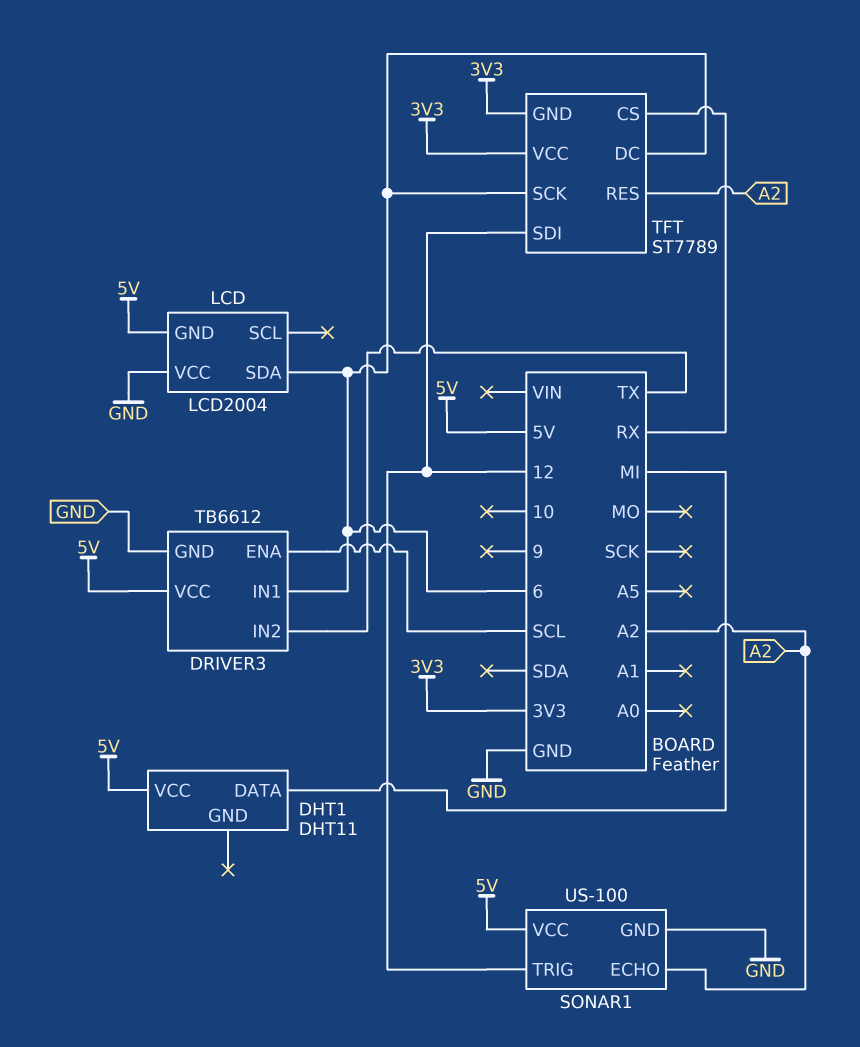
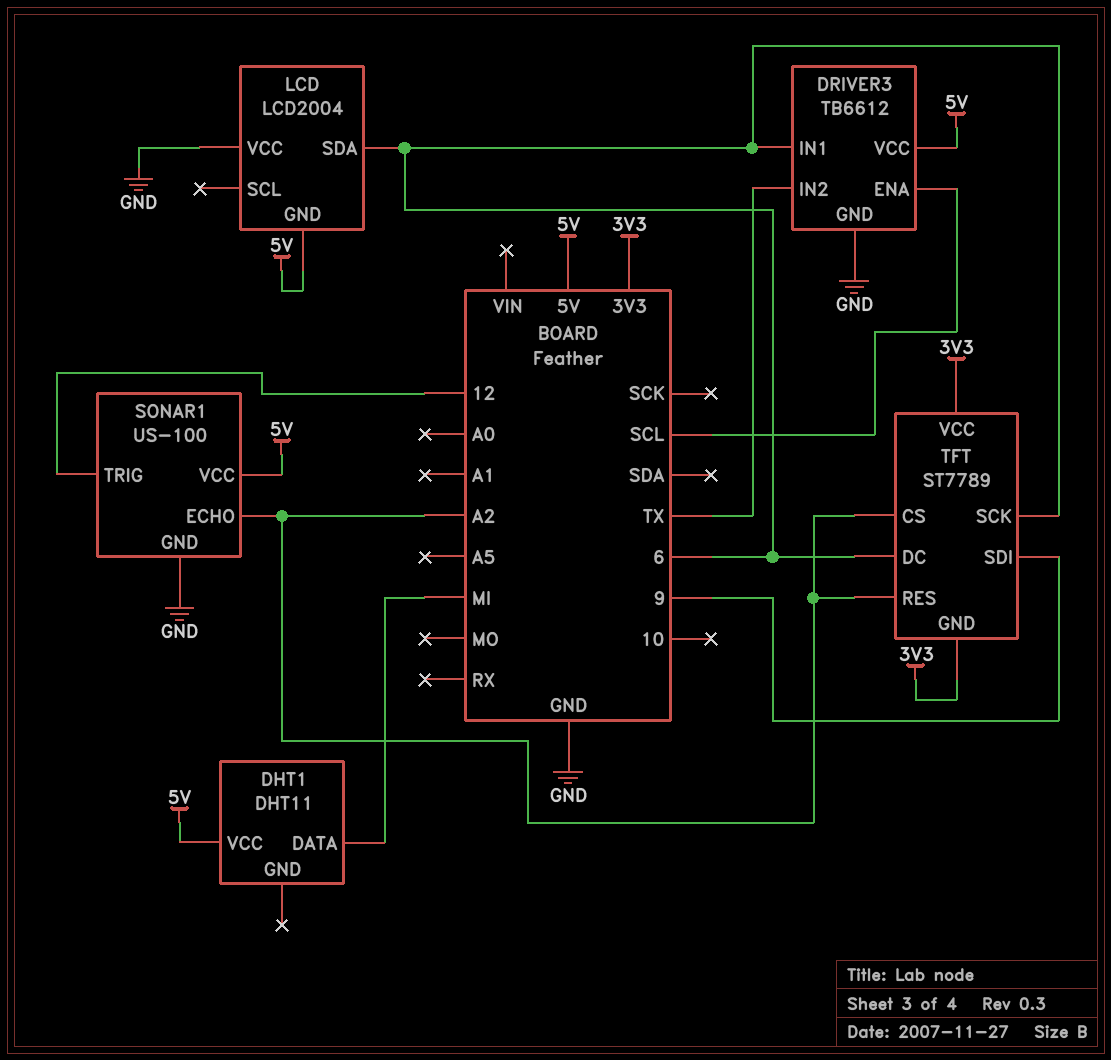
TFT pin CS: RX -> A2
TFT pin SDI: 12 -> 9

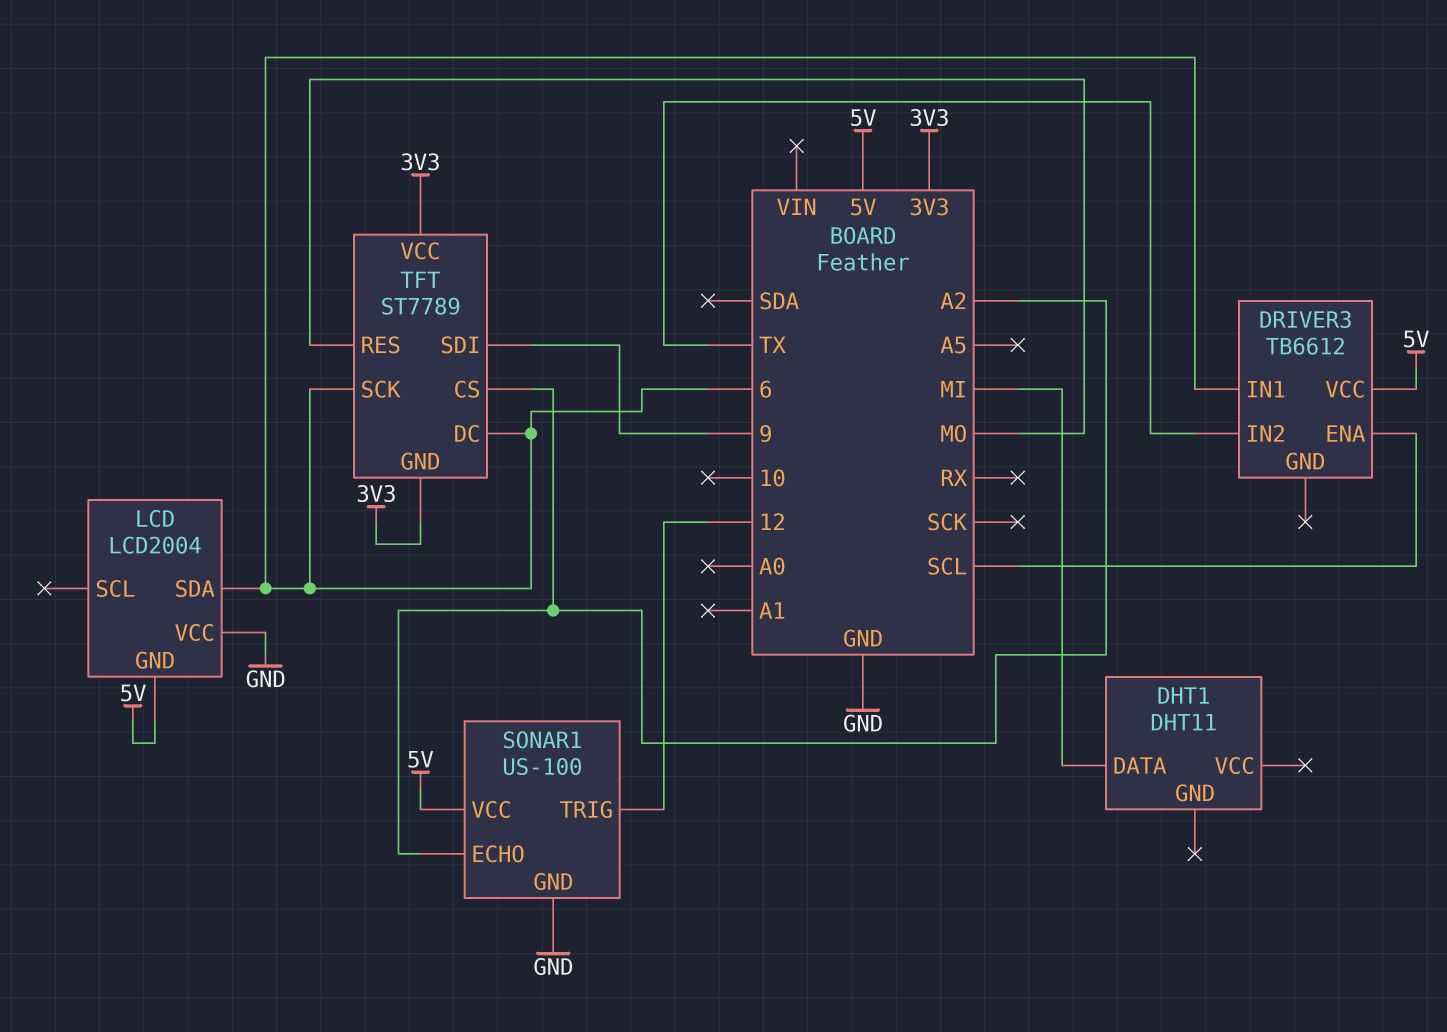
DHT1 pin VCC: 5V -> none
DRIVER3 pin GND: GND -> none
TFT pin RES: A2 -> MO

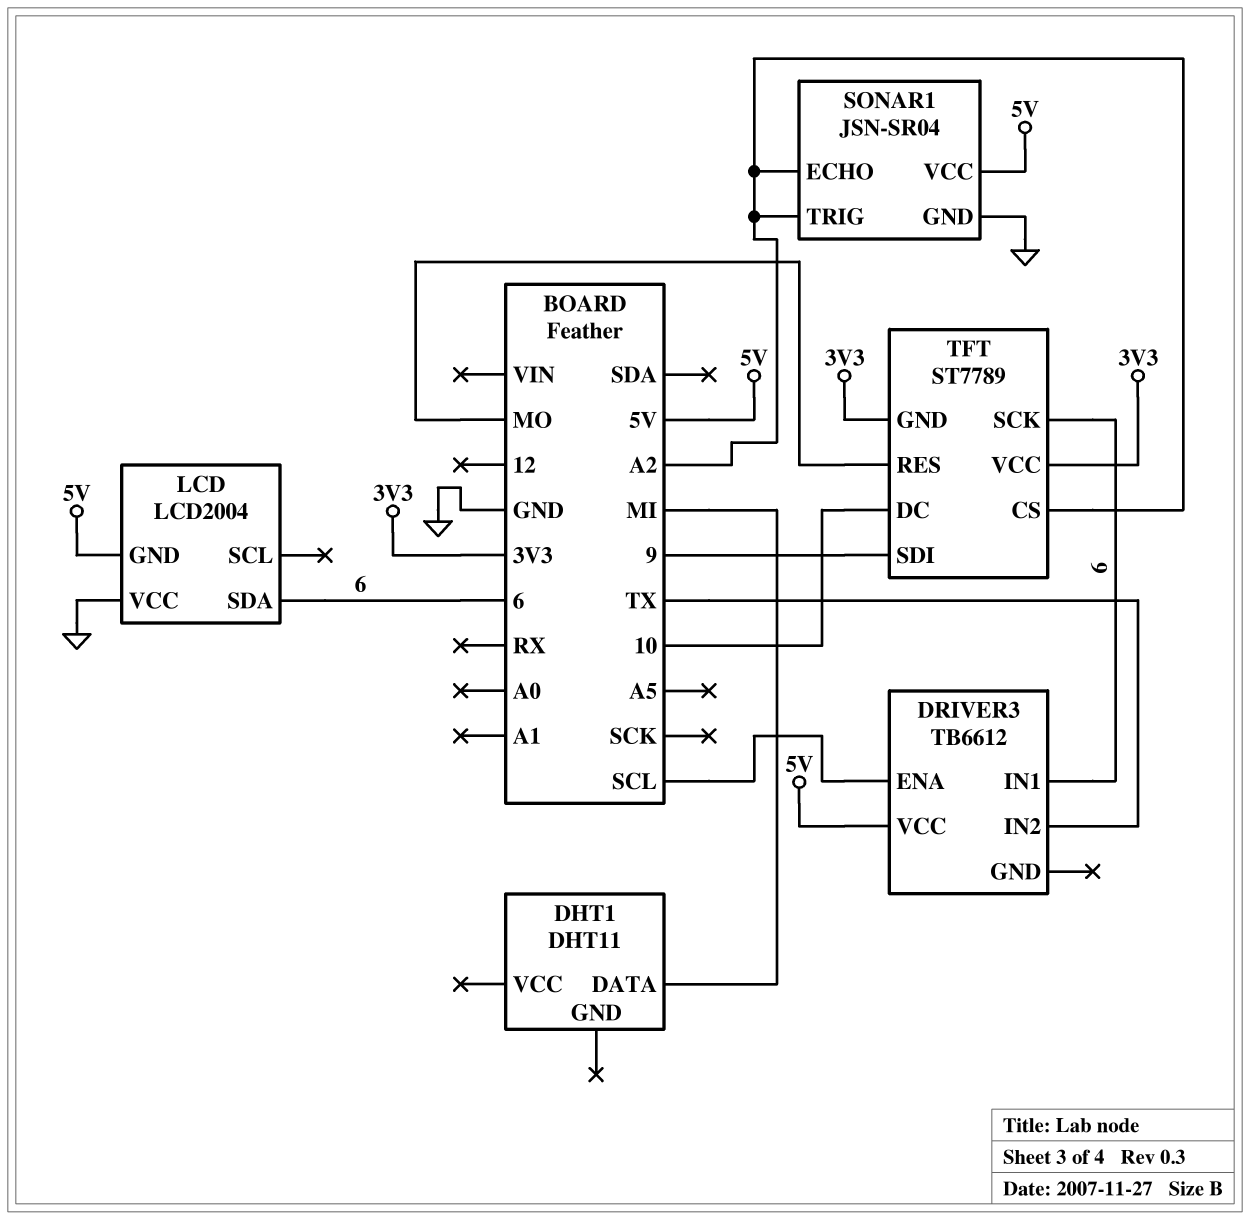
SONAR1: US-100 -> JSN-SR04
SONAR1 pin TRIG: 12 -> A2
TFT pin DC: 6 -> 10

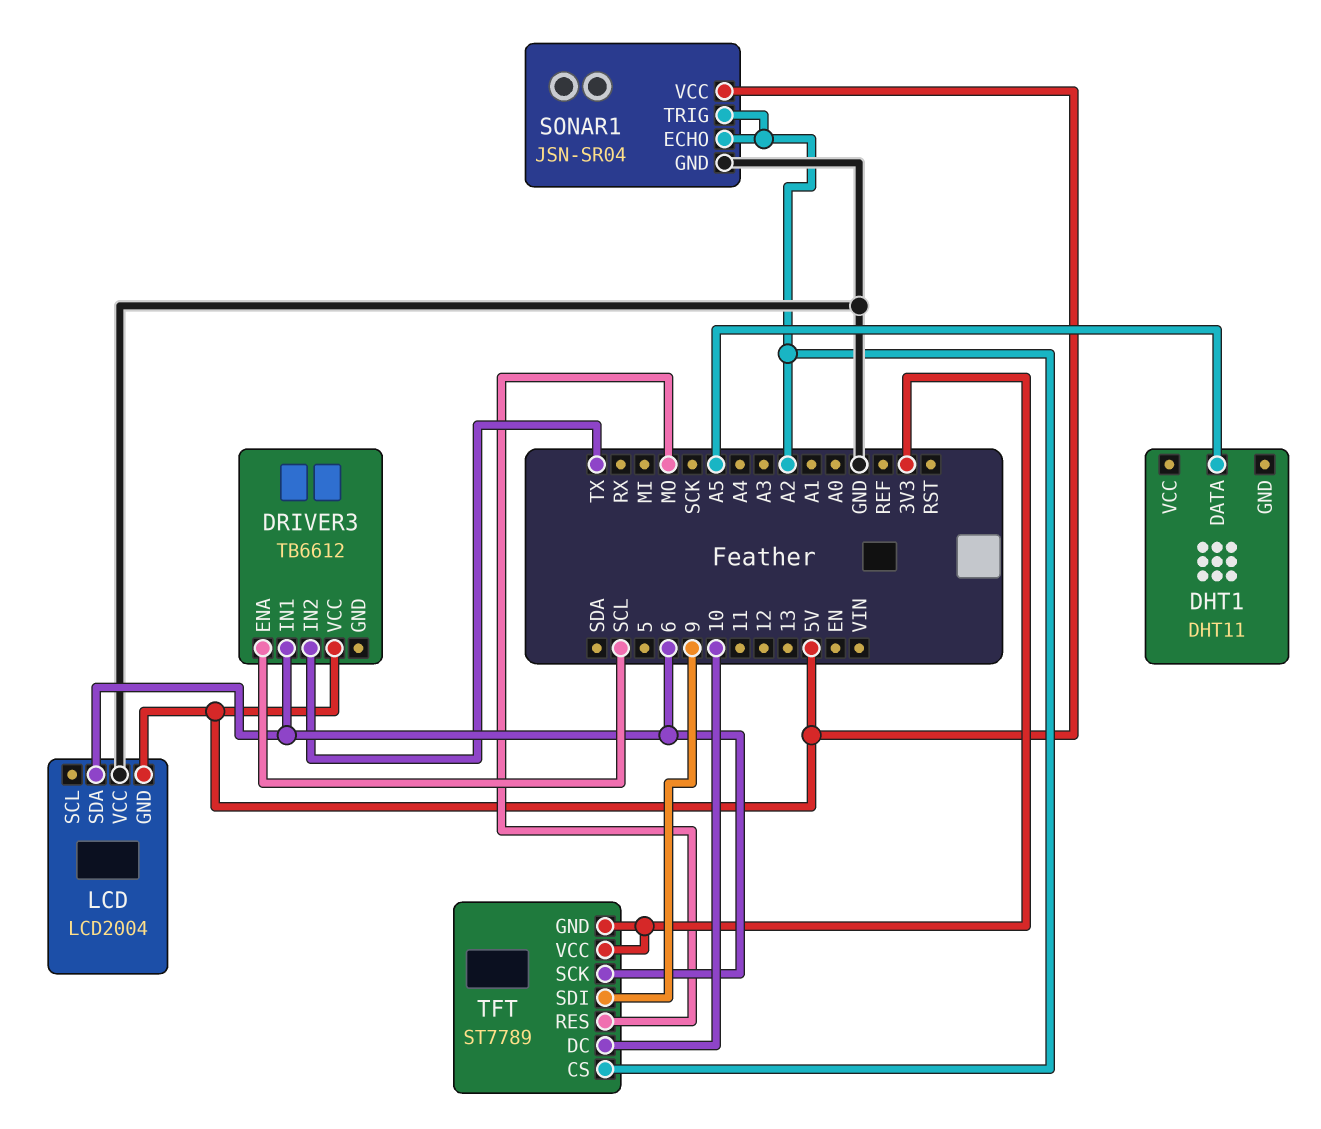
DHT1 pin DATA: MI -> A5

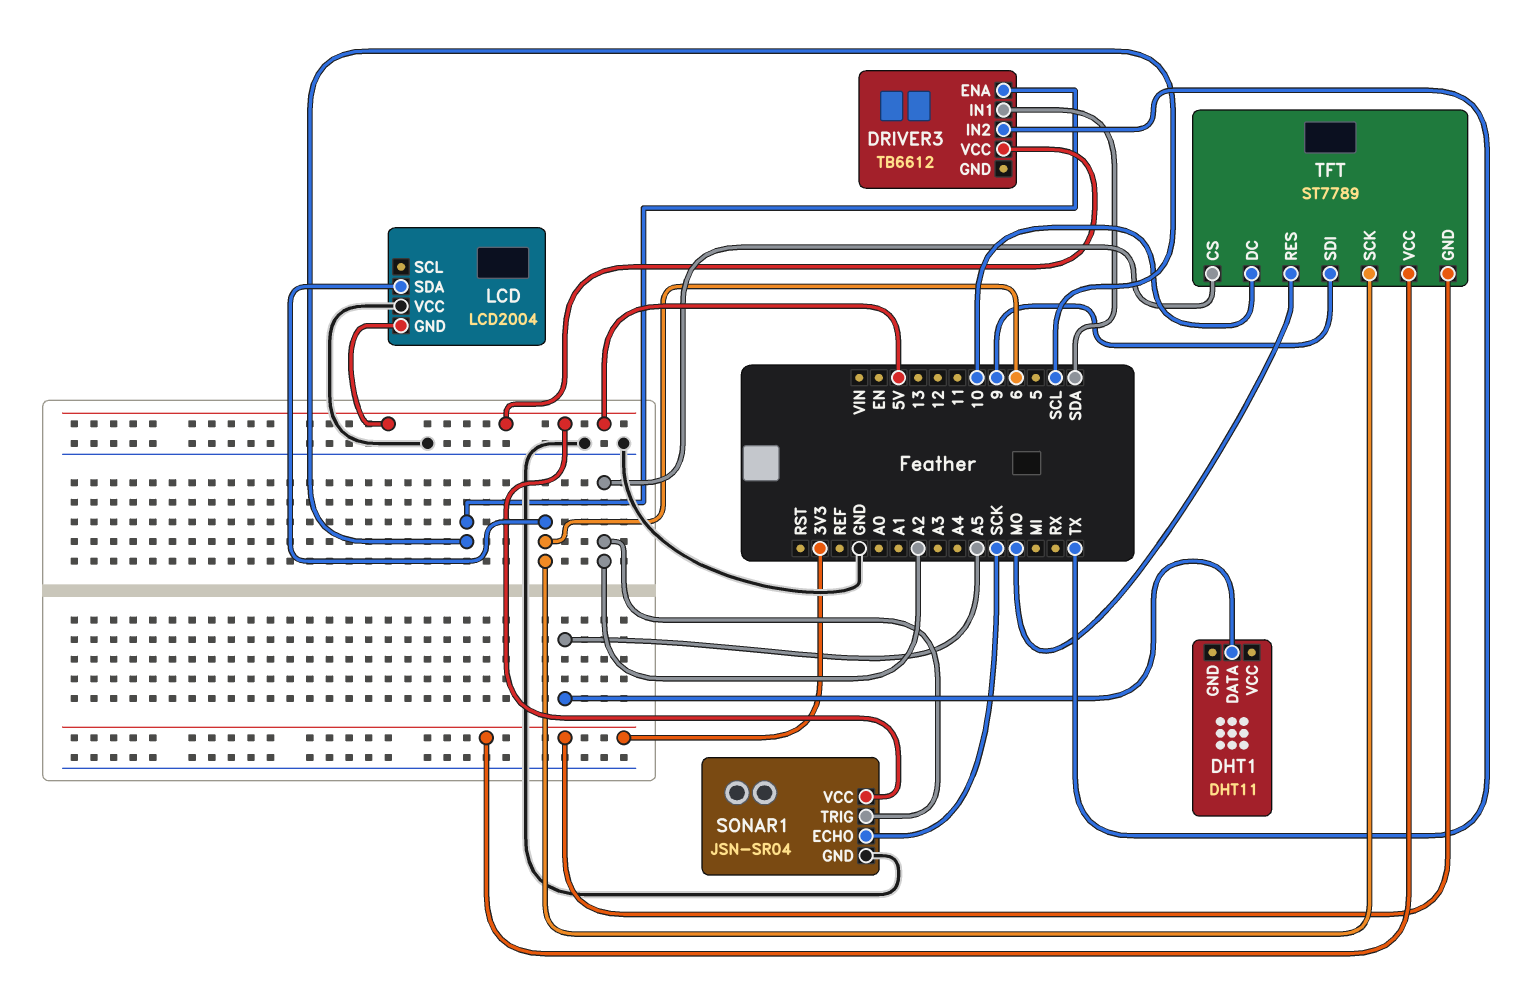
DRIVER3 pin IN1: 6 -> SDA
SONAR1 pin ECHO: A2 -> SCK

